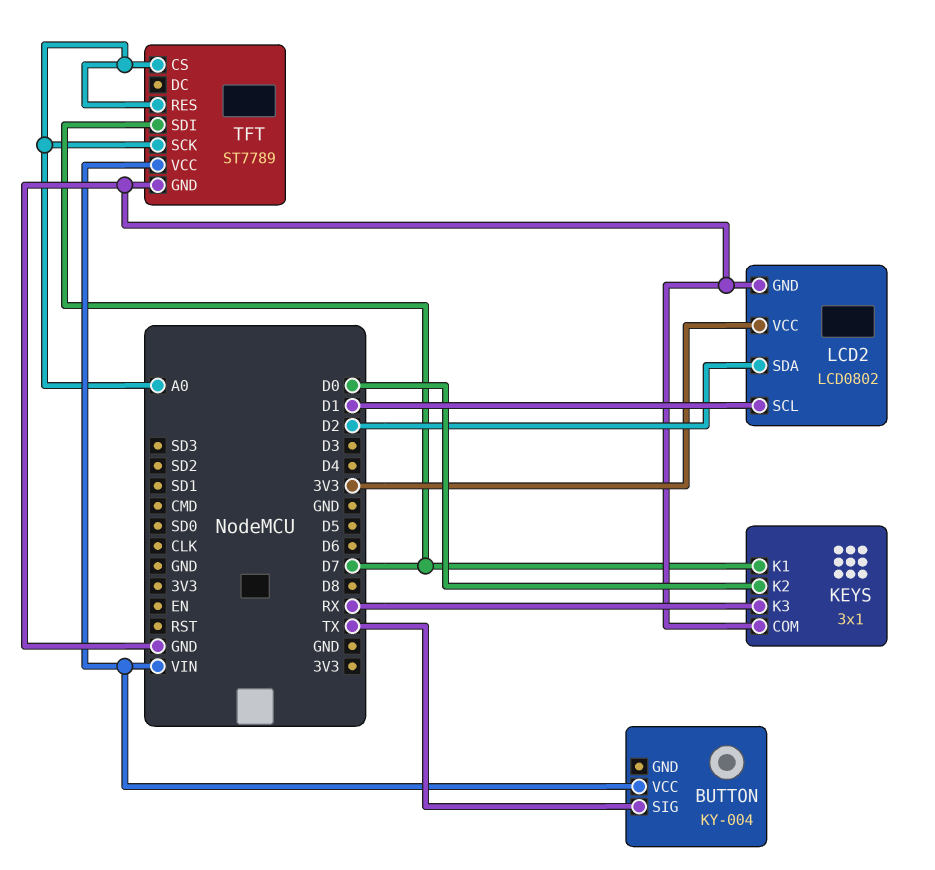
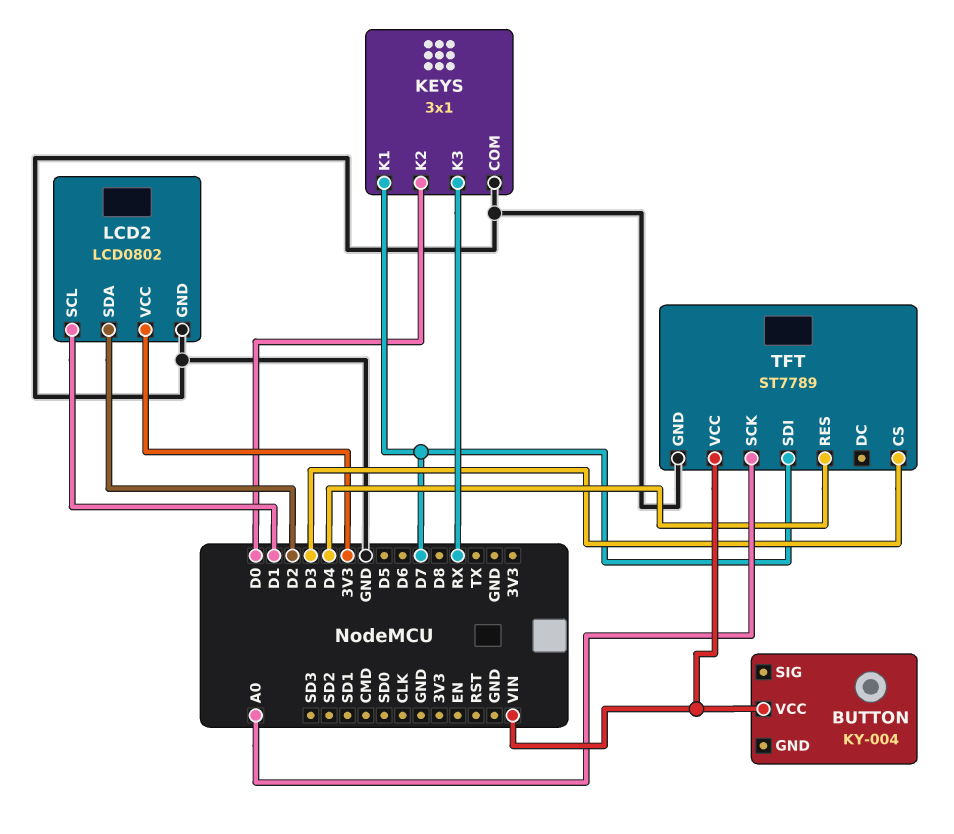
BUTTON pin SIG: TX -> none
TFT pin CS: A0 -> D3
TFT pin RES: A0 -> D4

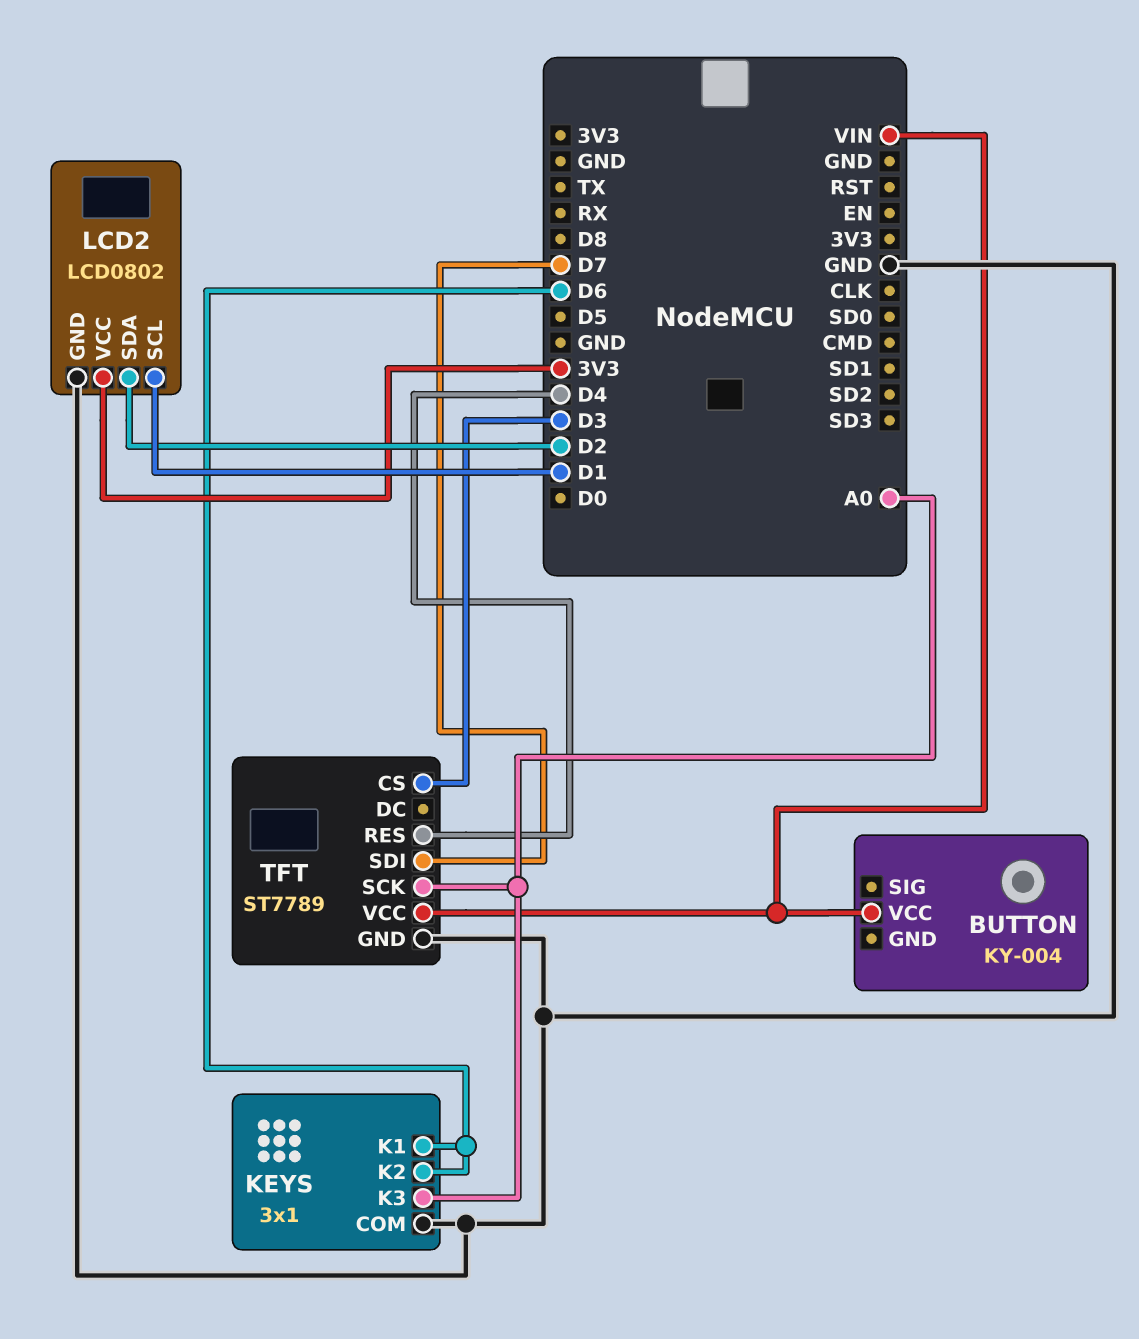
KEYS pin K1: D7 -> D6
KEYS pin K2: D0 -> D6
KEYS pin K3: RX -> A0

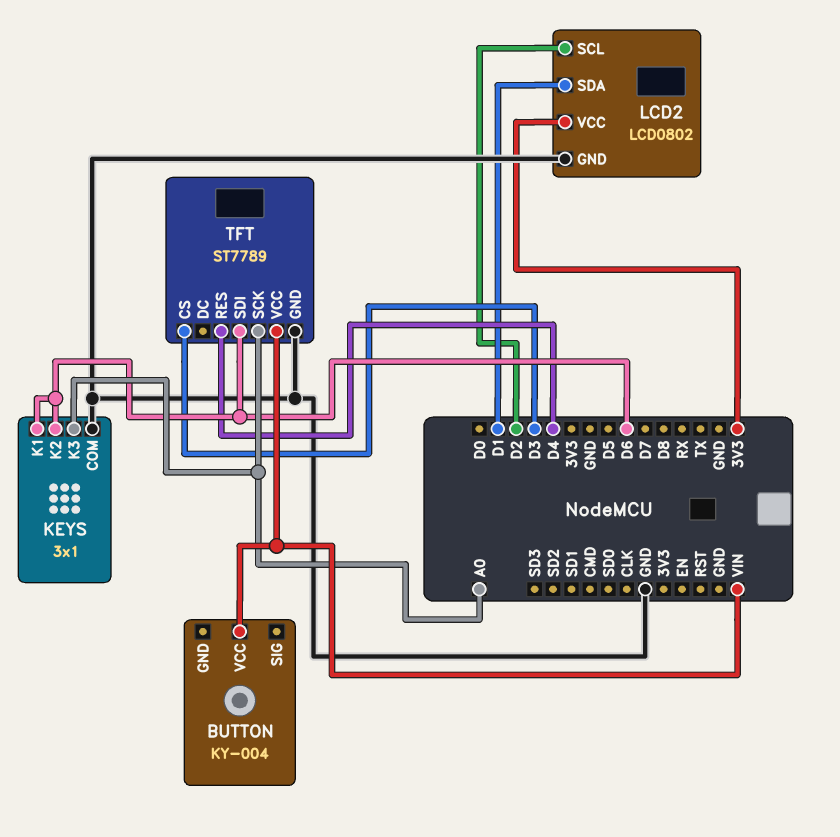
LCD2 pin SCL: D1 -> D2
LCD2 pin SDA: D2 -> D1
TFT pin SDI: D7 -> D6

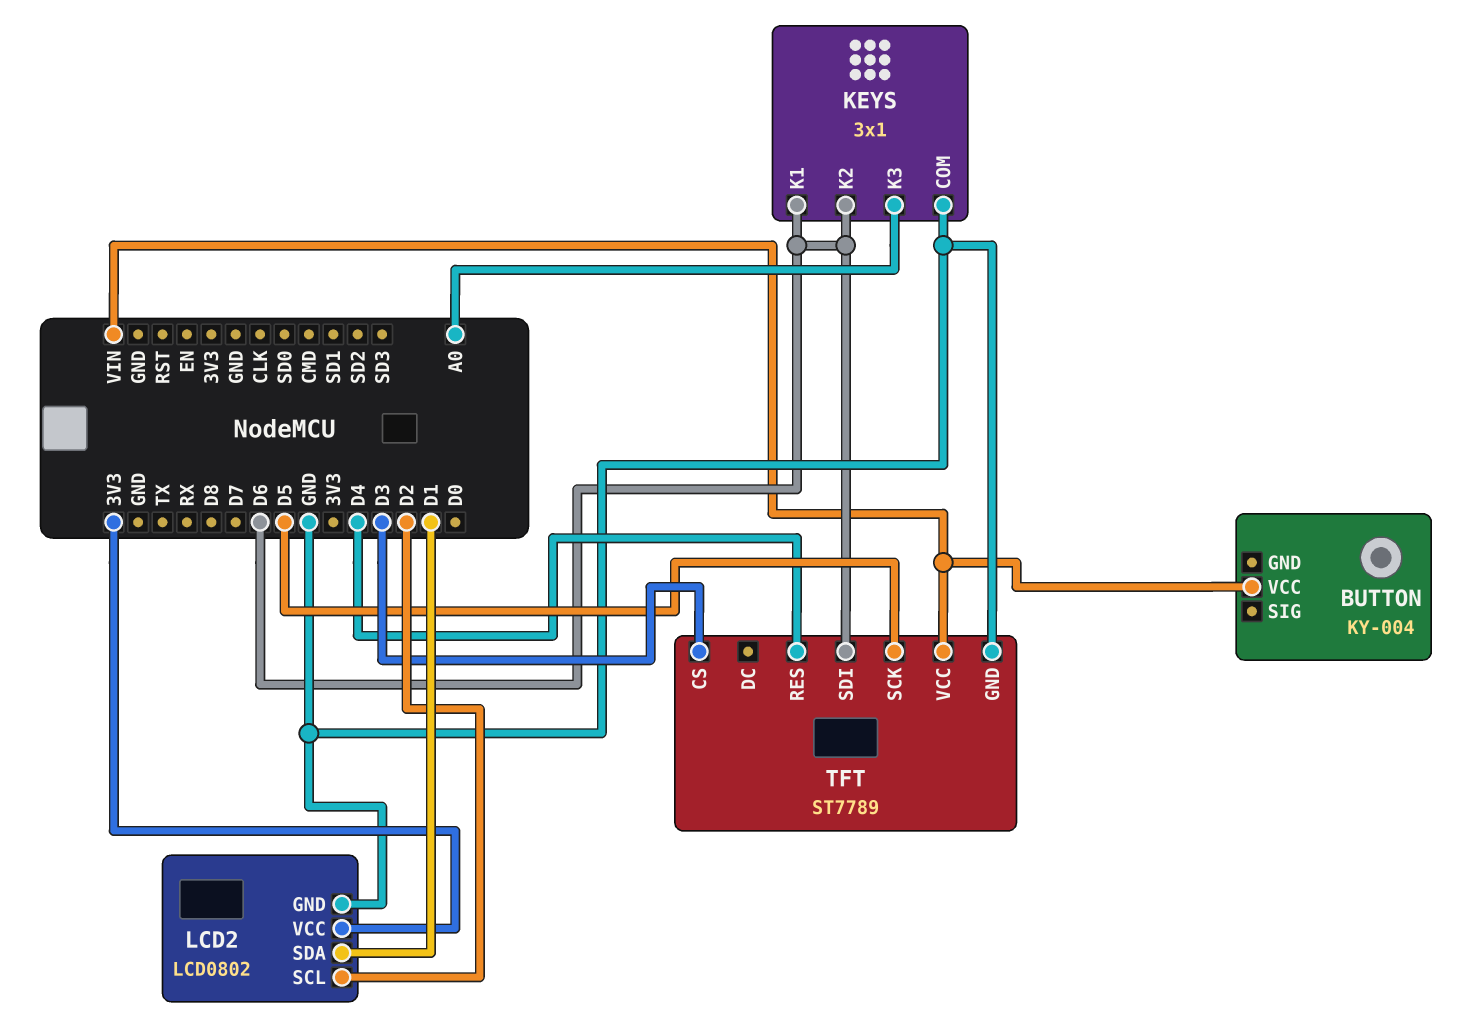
TFT pin SCK: A0 -> D5

